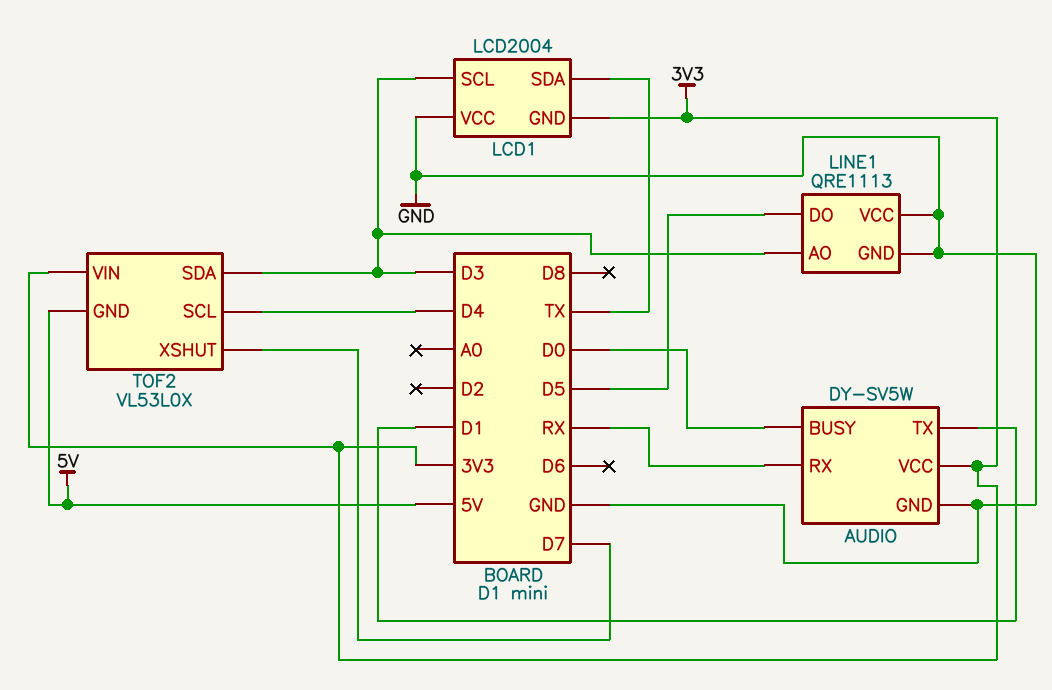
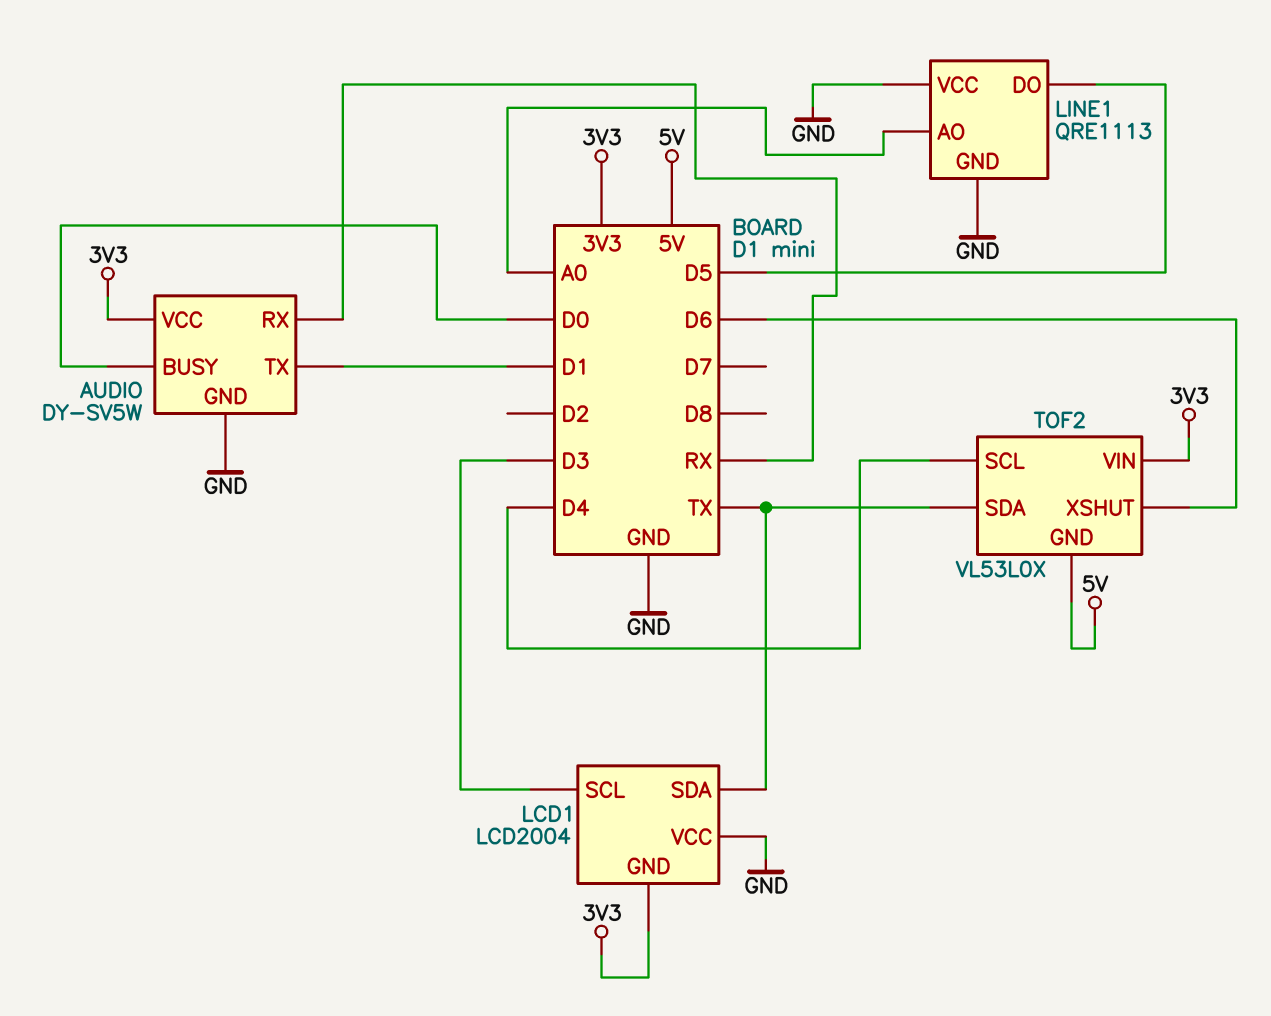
LINE1 pin AO: D3 -> A0
TOF2 pin SDA: D3 -> TX
TOF2 pin XSHUT: D7 -> D6

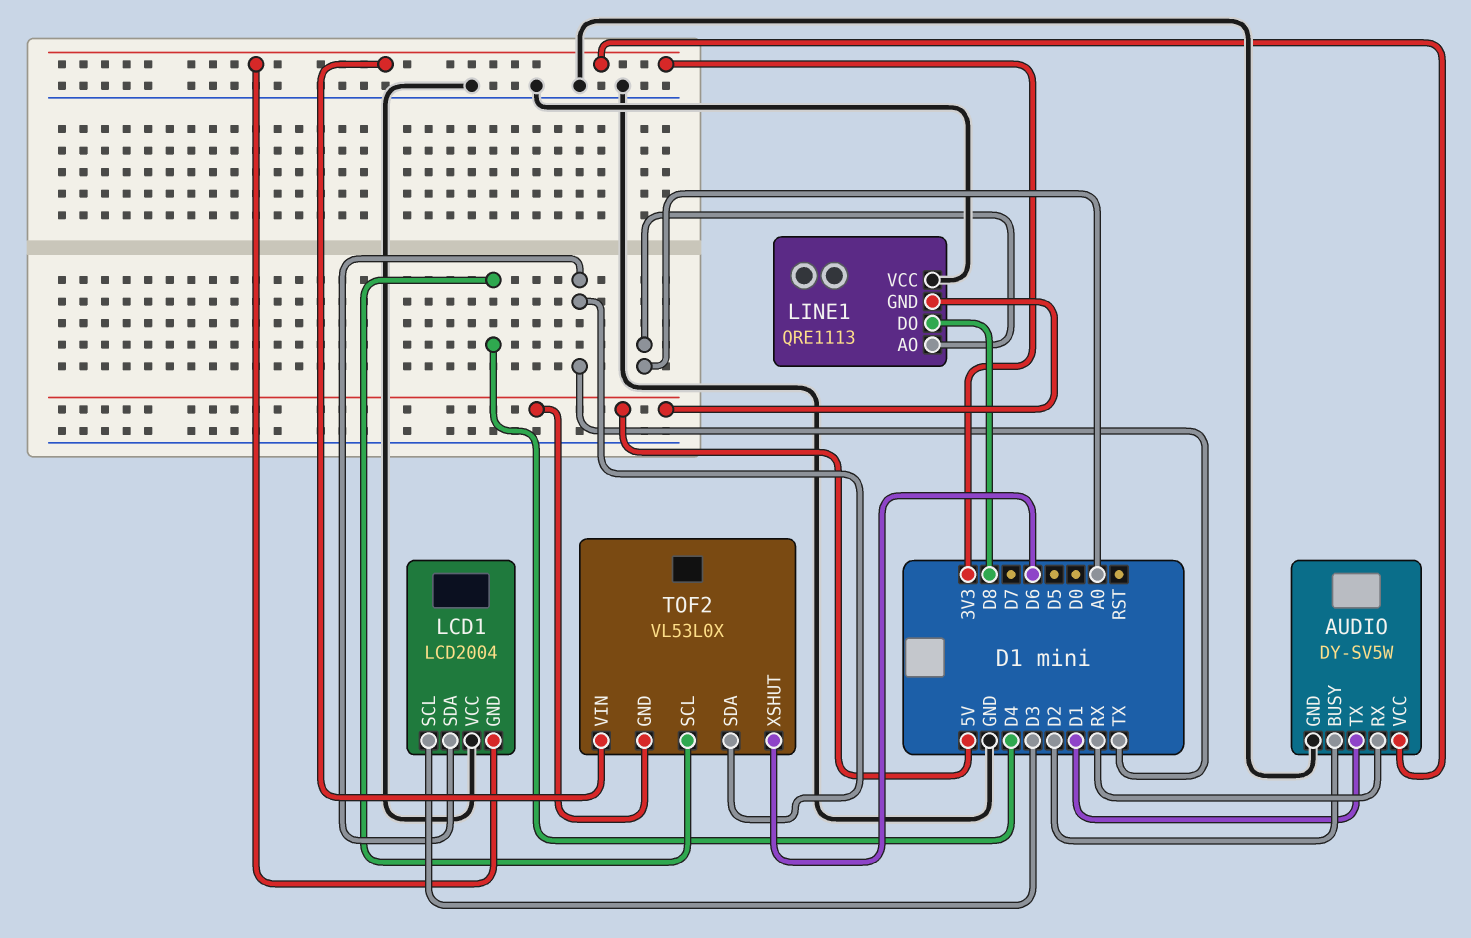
AUDIO pin BUSY: D0 -> D2
LINE1 pin DO: D5 -> D8
LINE1 pin GND: GND -> 5V

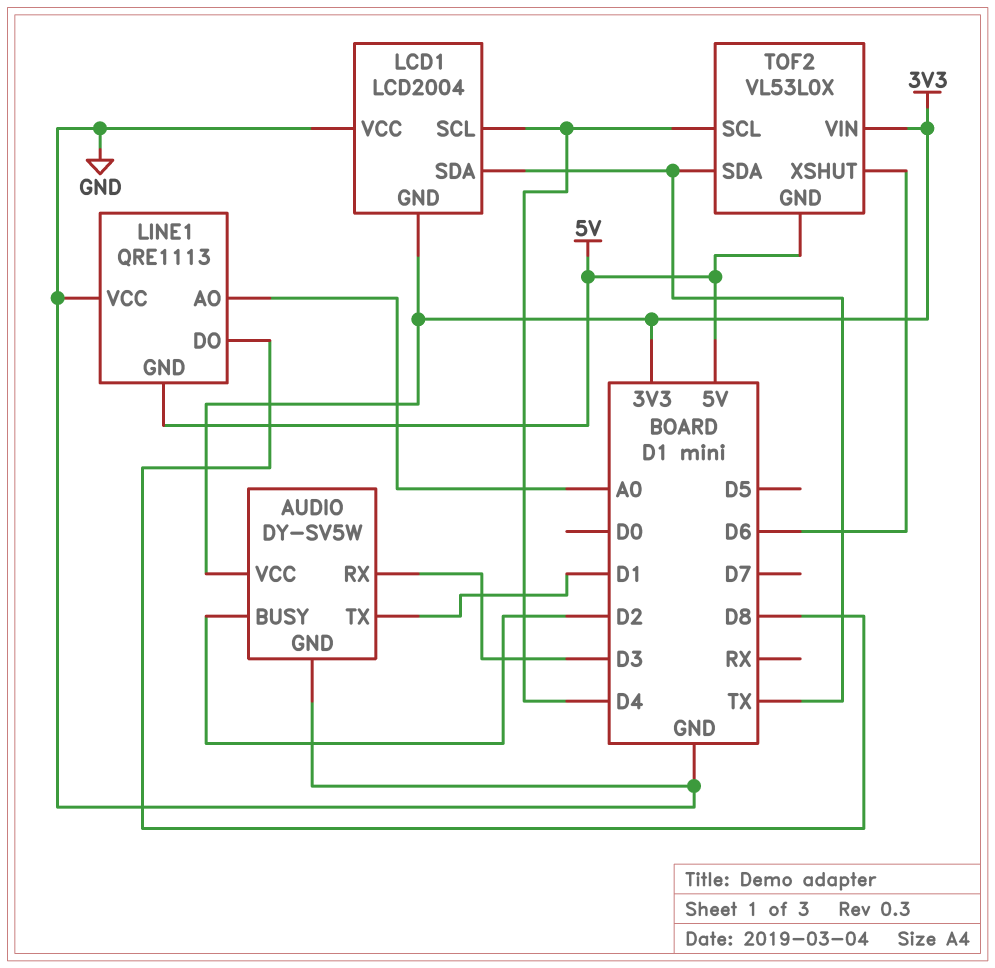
AUDIO pin RX: RX -> D3
LCD1 pin SCL: D3 -> D4

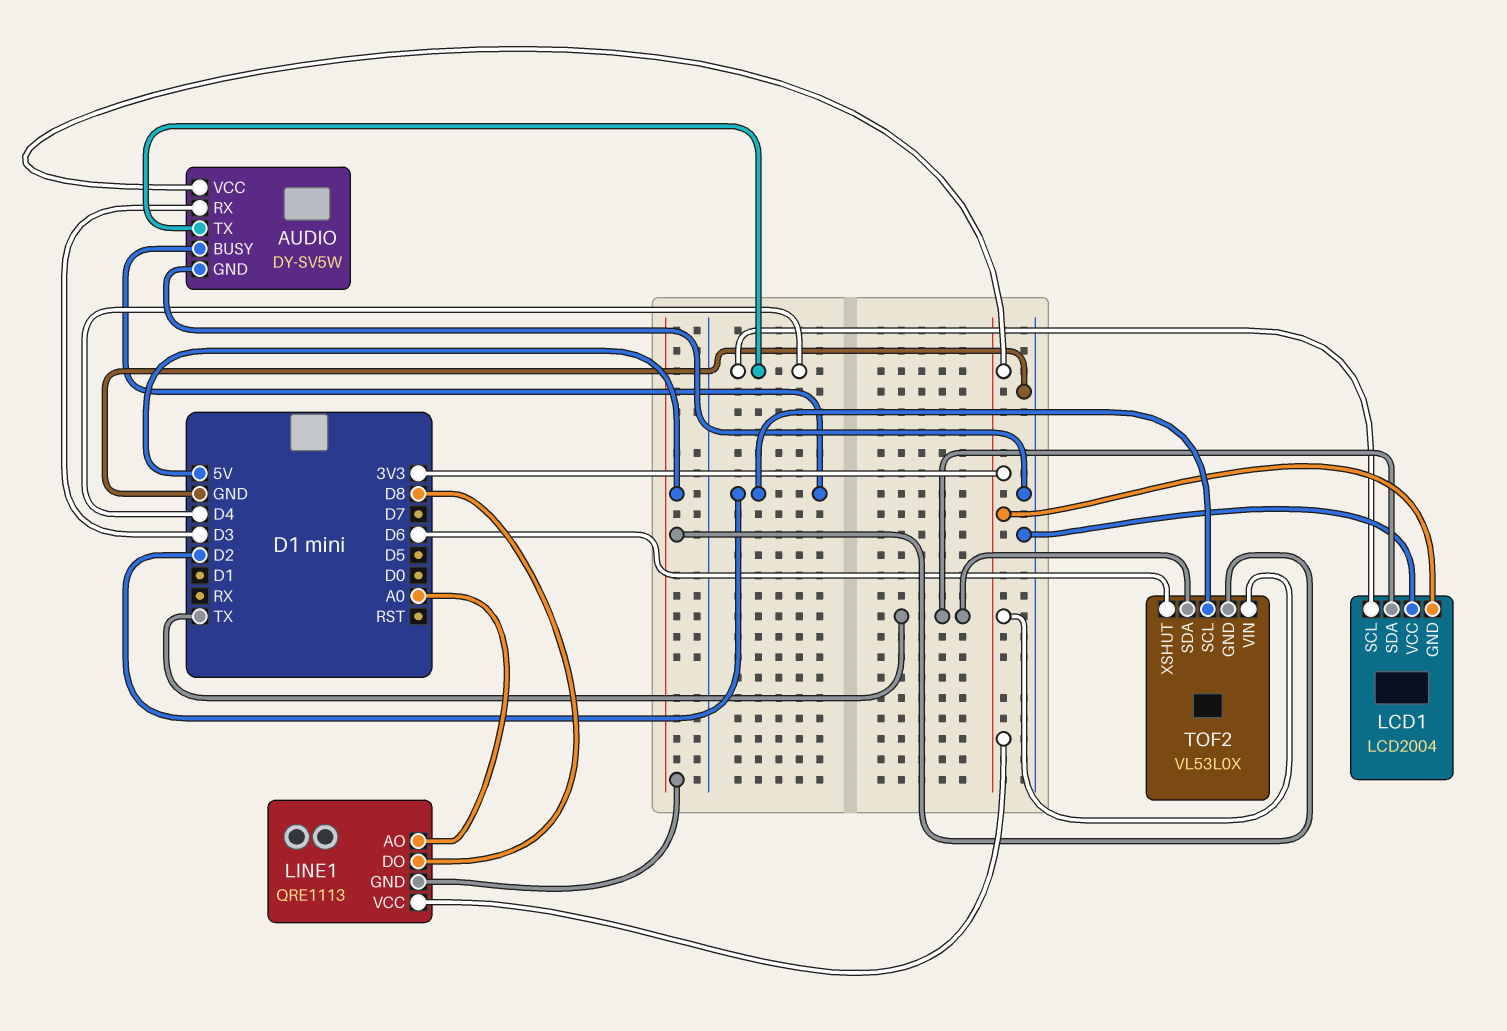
AUDIO pin TX: D1 -> D4
LINE1 pin VCC: GND -> 3V3
TOF2 pin SCL: D4 -> D2

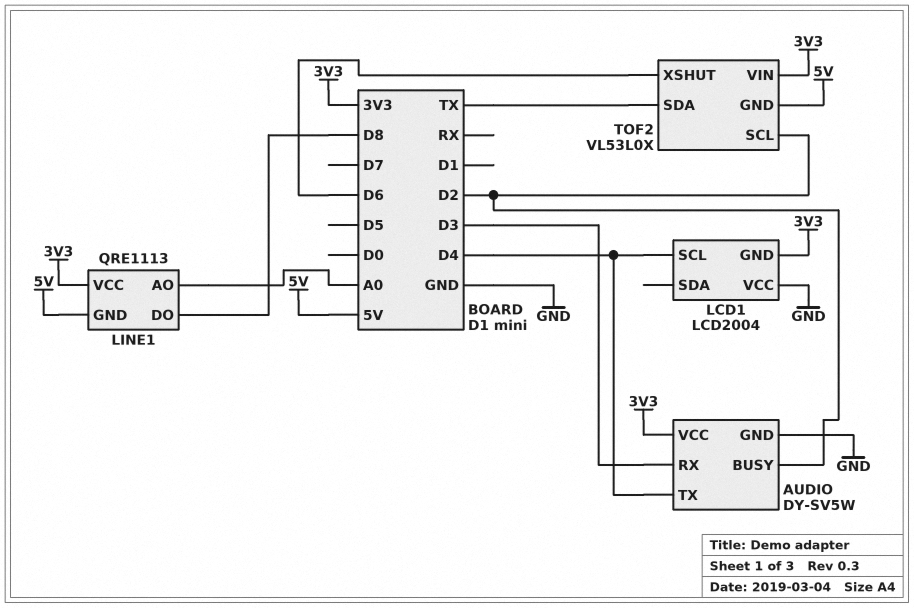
LCD1 pin SDA: TX -> none

